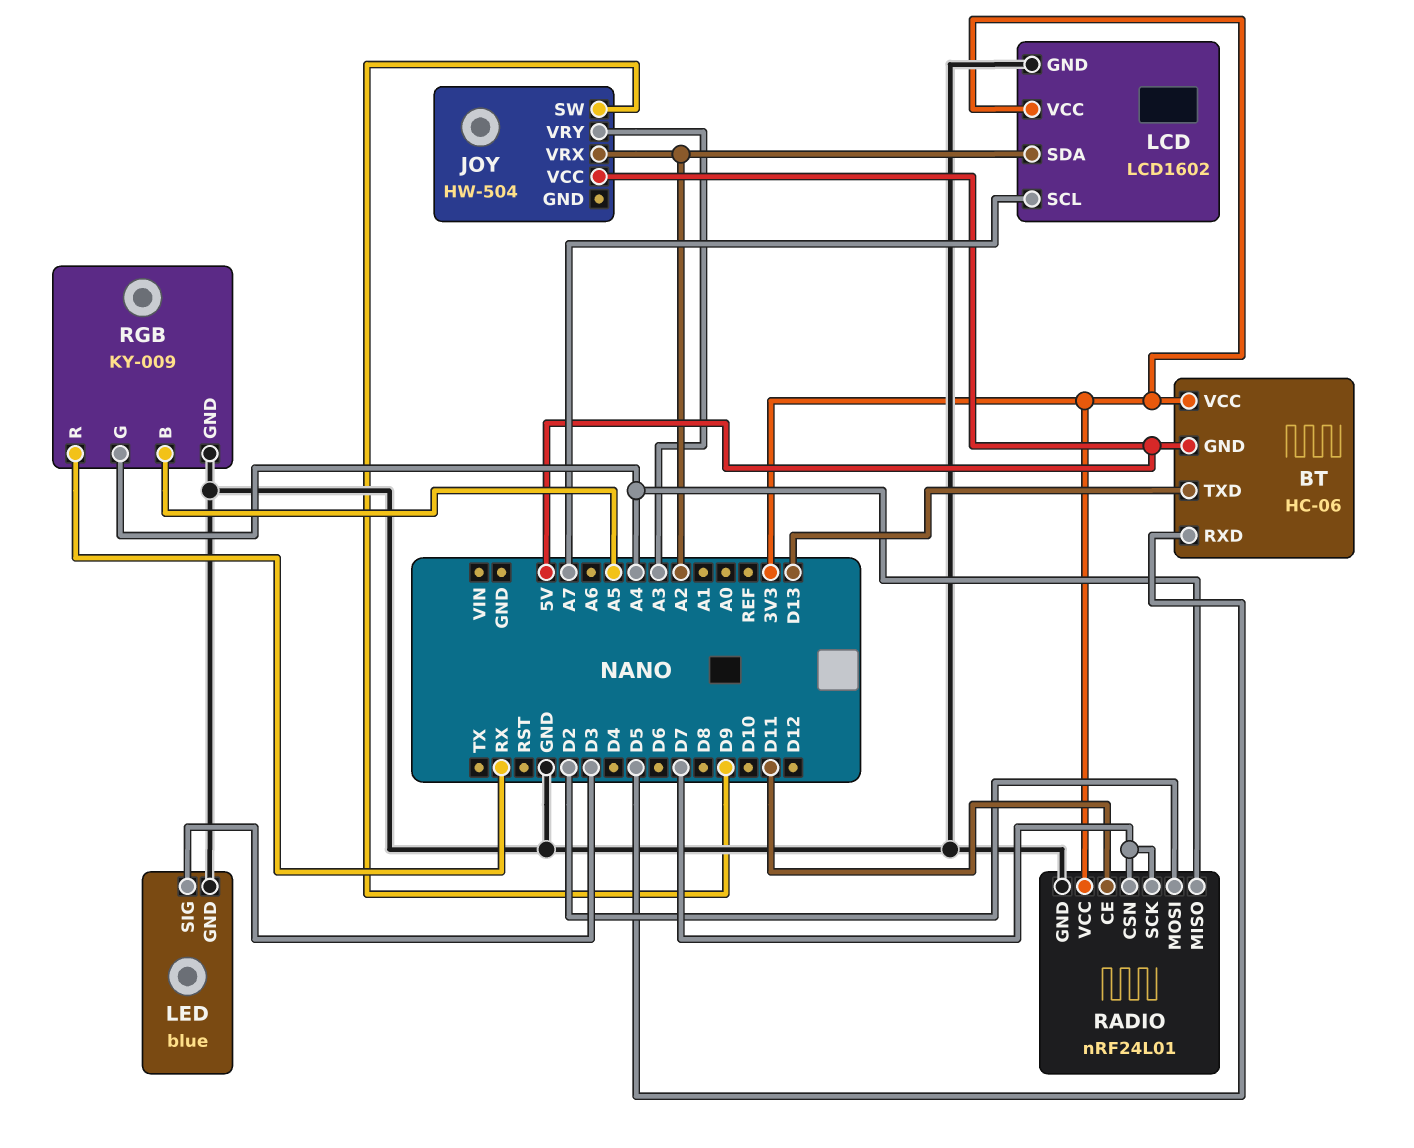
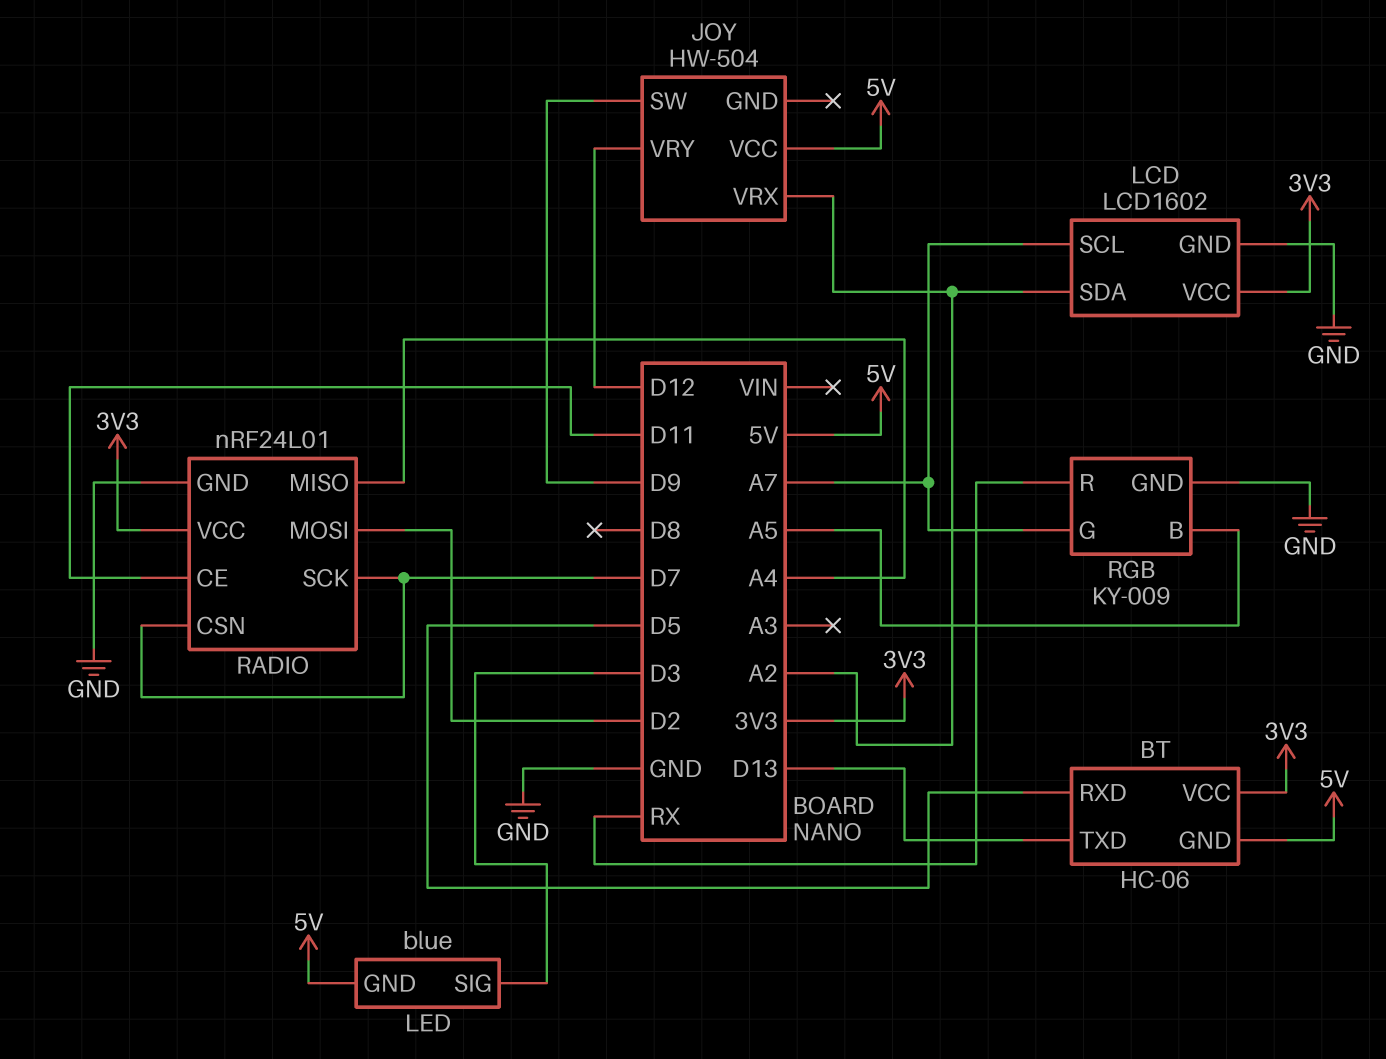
JOY pin VRY: A3 -> D12
LED pin GND: GND -> 5V
RGB pin G: A4 -> A7

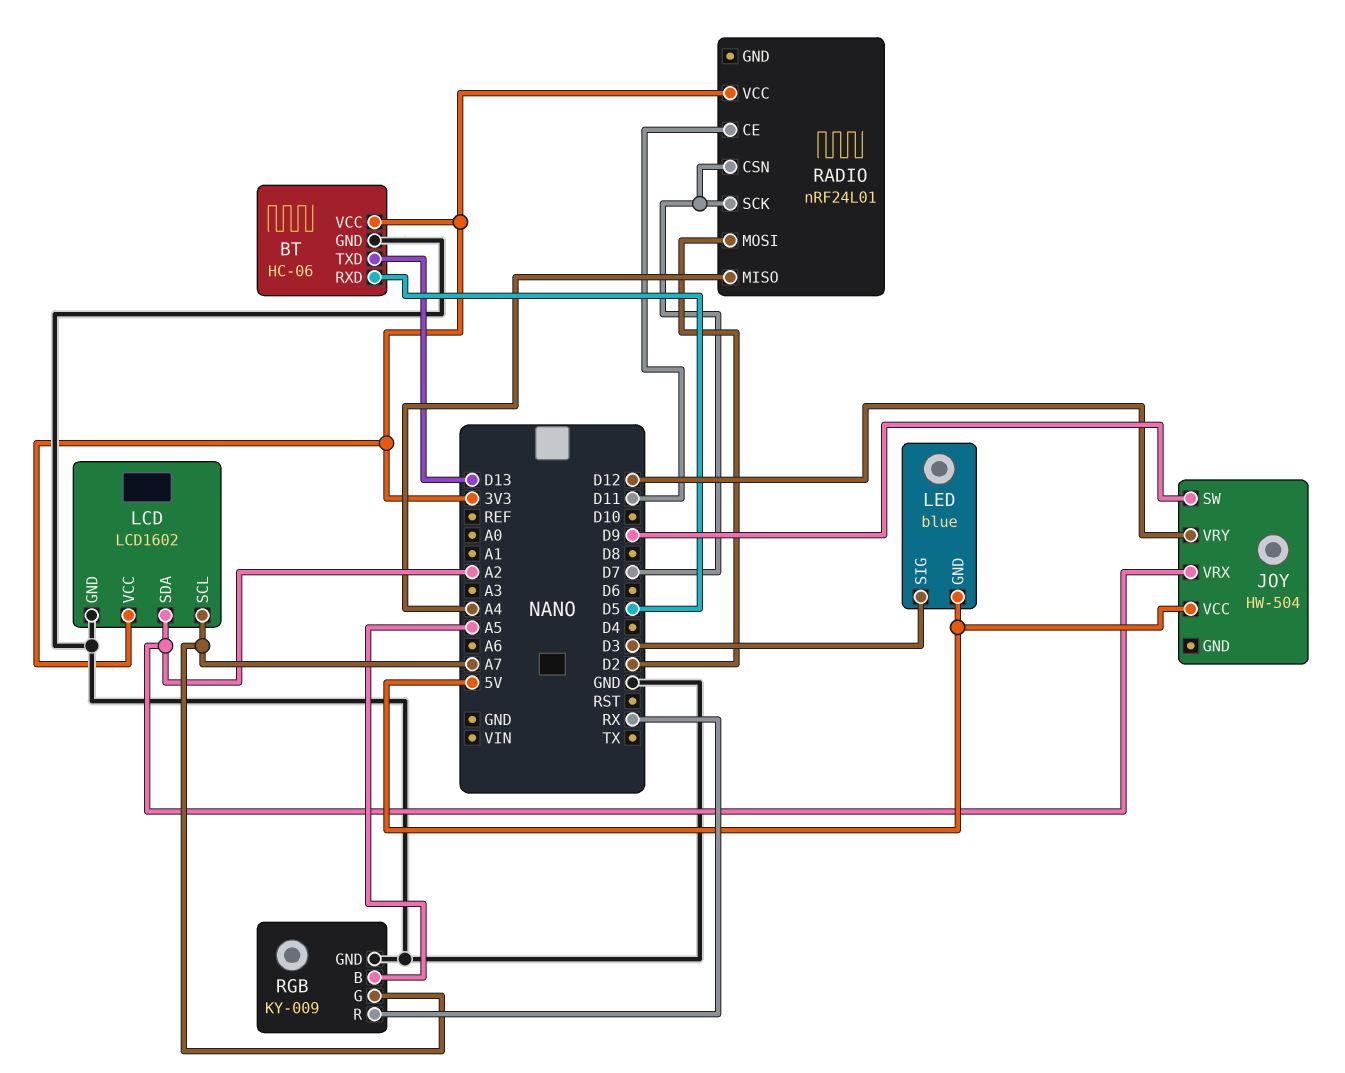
BT pin GND: 5V -> GND
RADIO pin GND: GND -> none

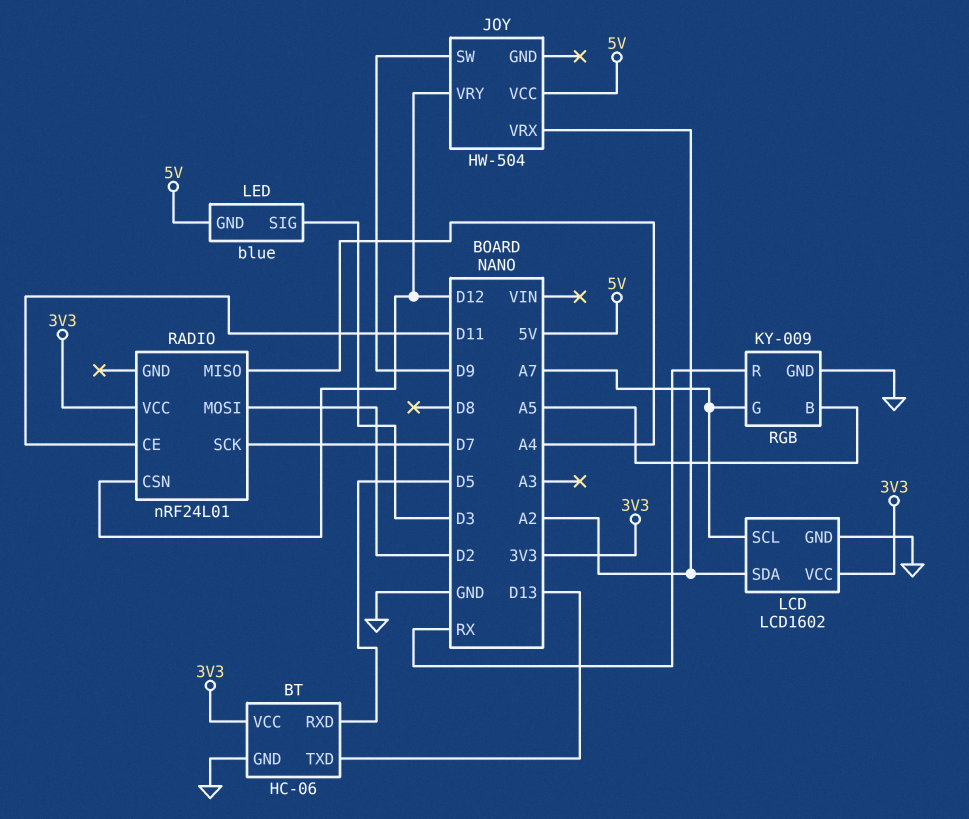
RADIO pin CSN: D7 -> D12

